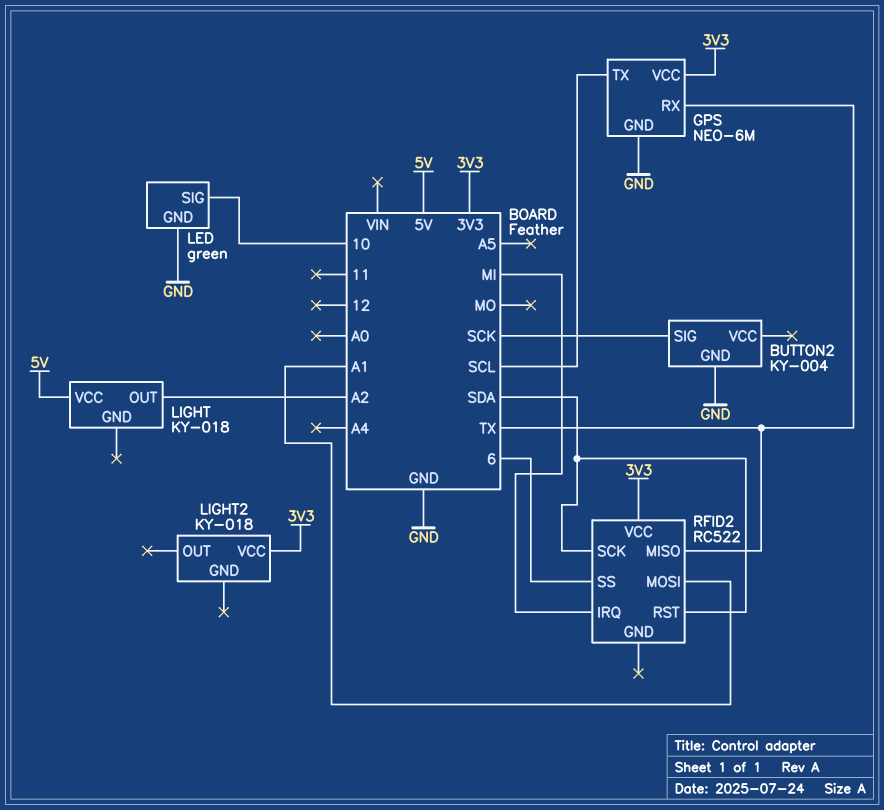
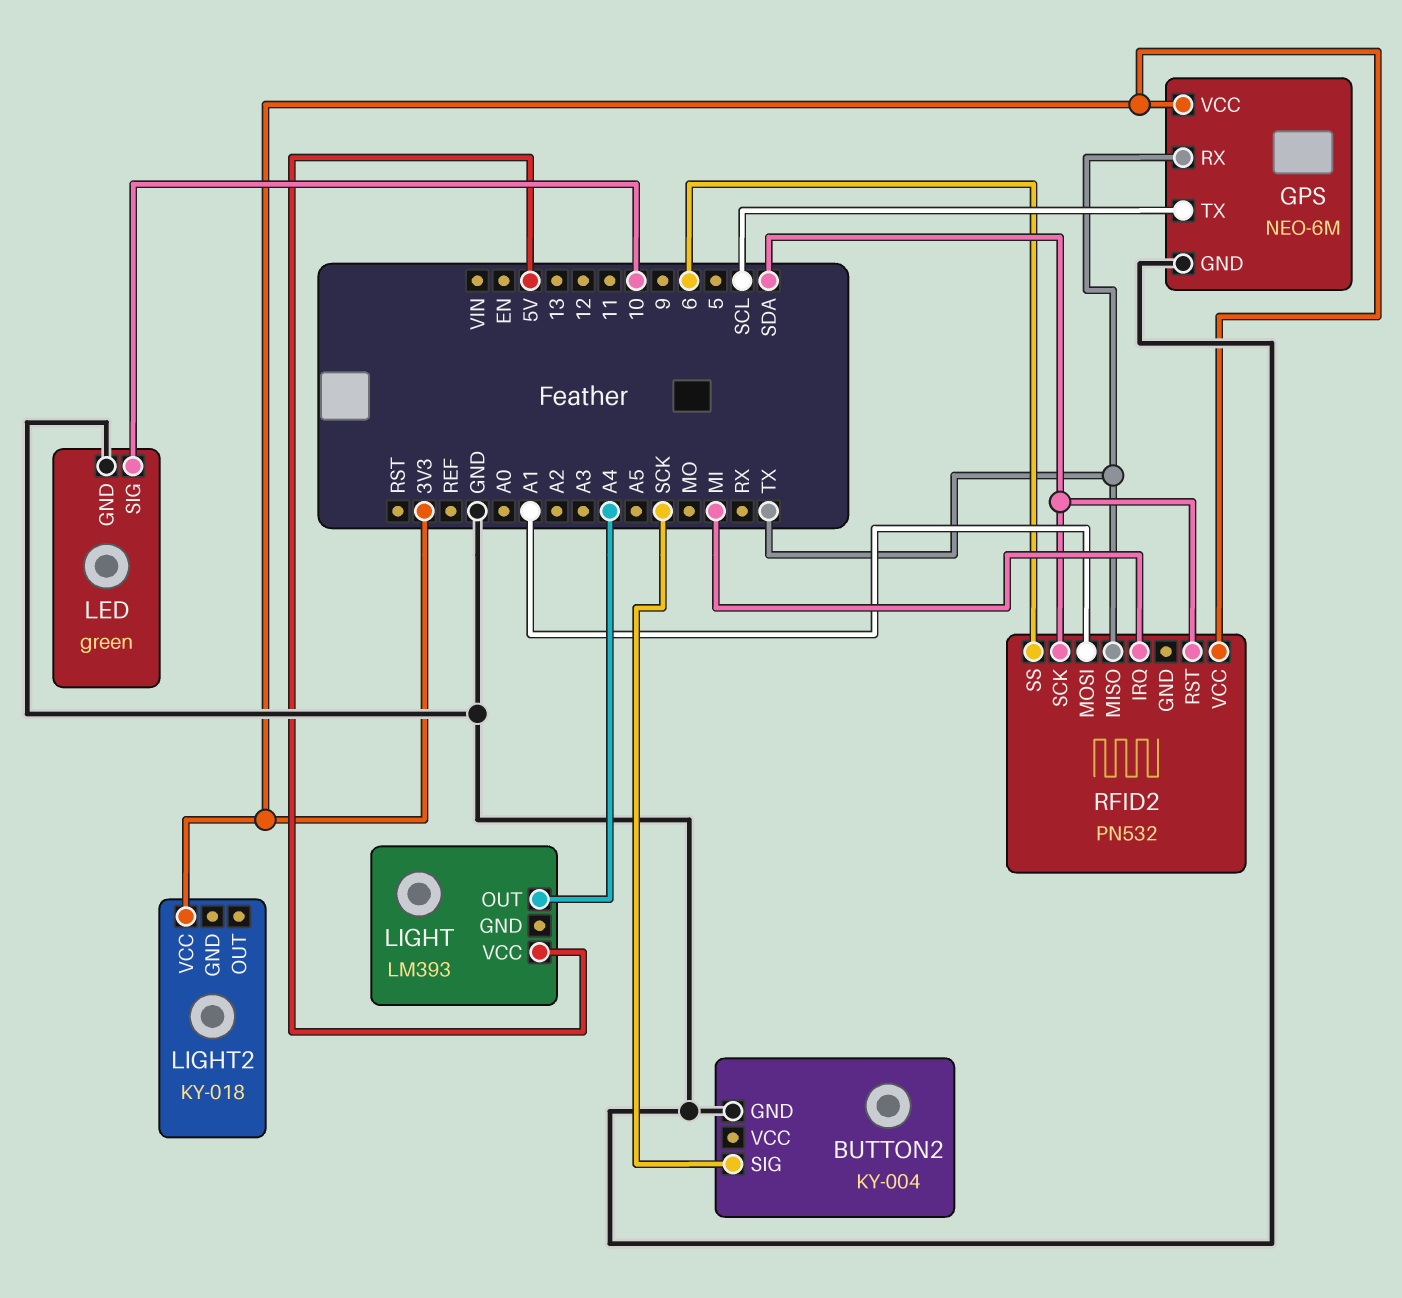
LIGHT: KY-018 -> LM393
LIGHT pin OUT: A2 -> A4
RFID2: RC522 -> PN532

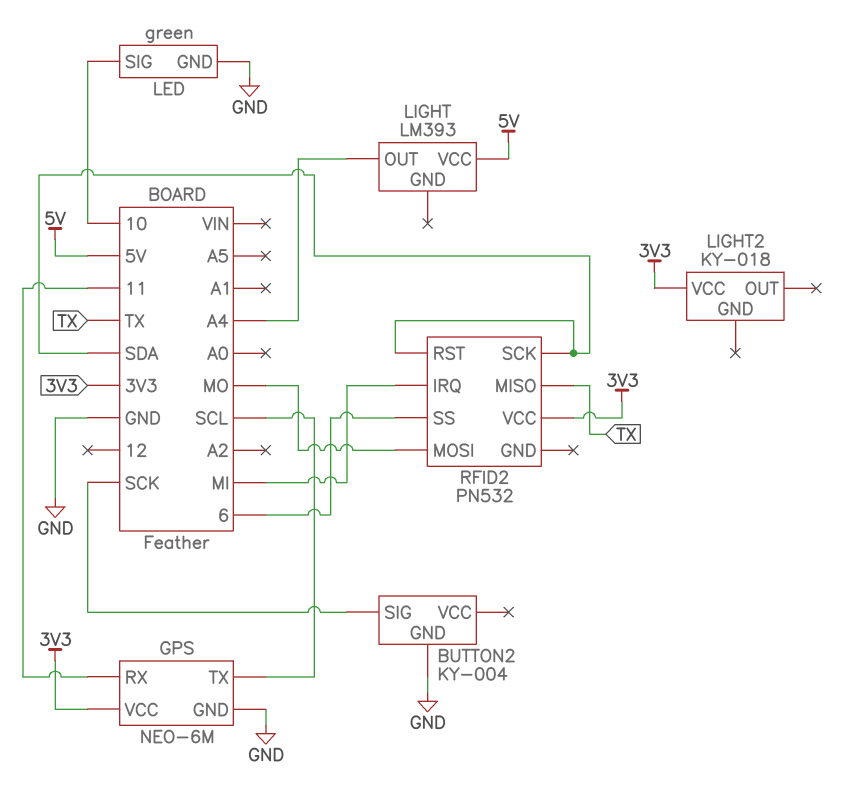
GPS pin RX: TX -> 11
RFID2 pin MOSI: A1 -> MO

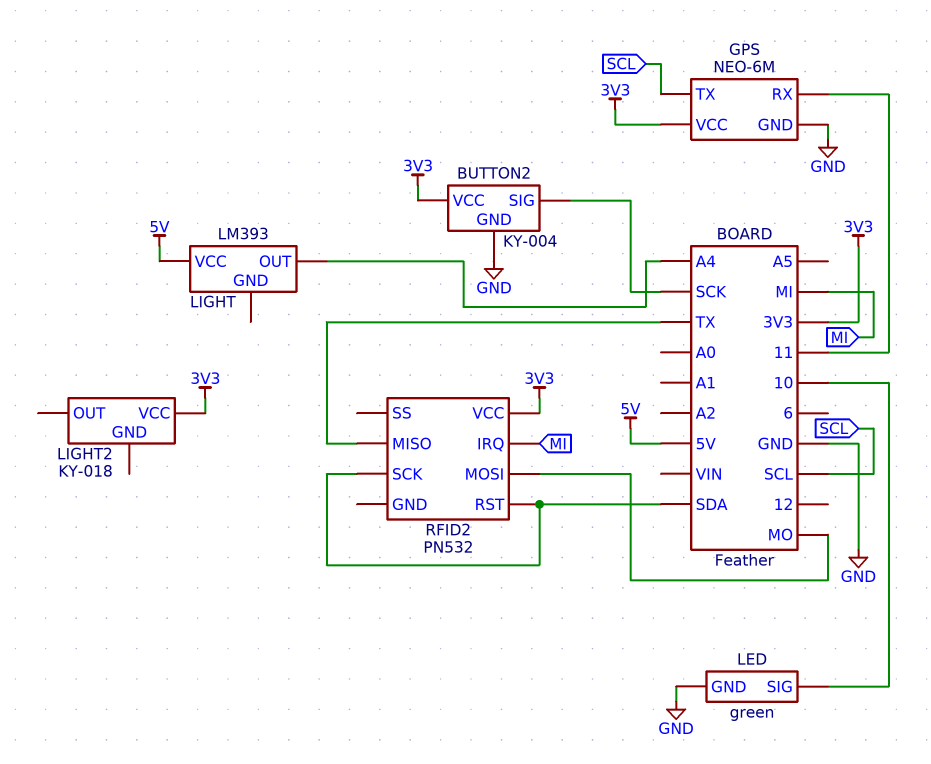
BUTTON2 pin VCC: none -> 3V3
RFID2 pin SS: 6 -> none

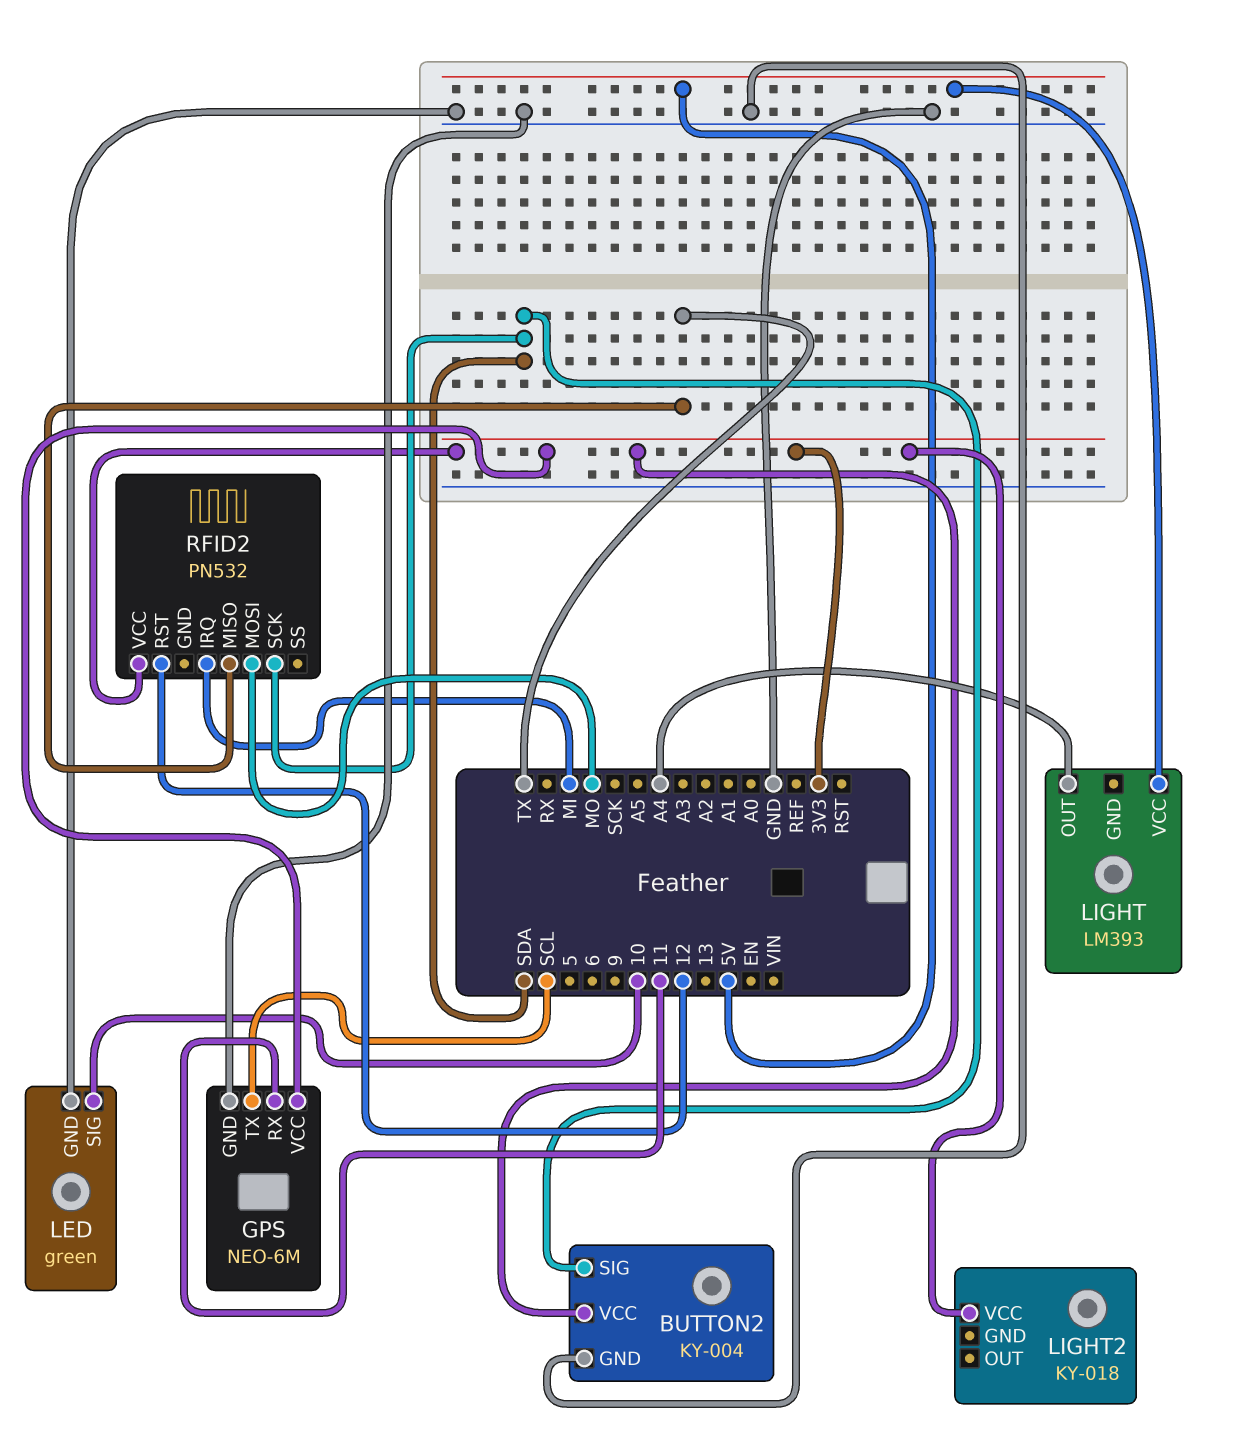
BUTTON2 pin SIG: SCK -> SDA
RFID2 pin RST: SDA -> 12

